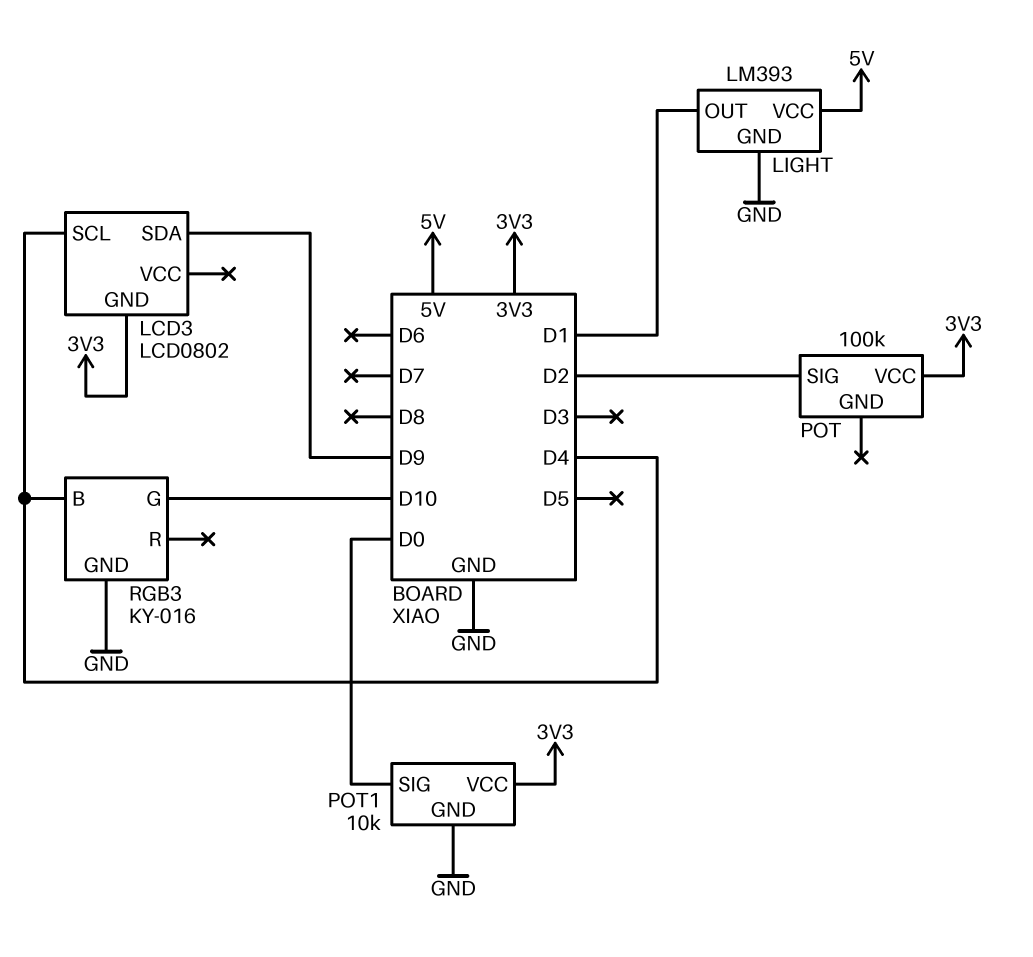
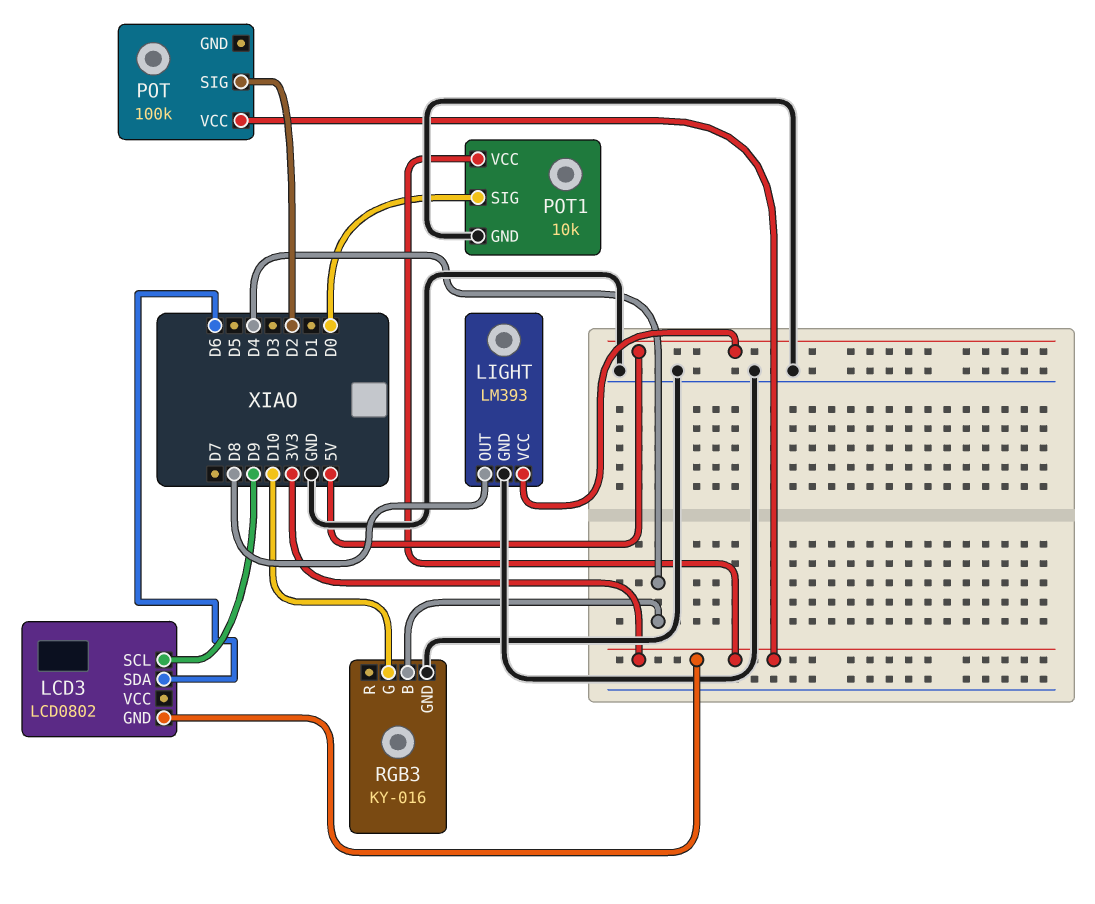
LCD3 pin SCL: D4 -> D9
LCD3 pin SDA: D9 -> D6
LIGHT pin OUT: D1 -> D8

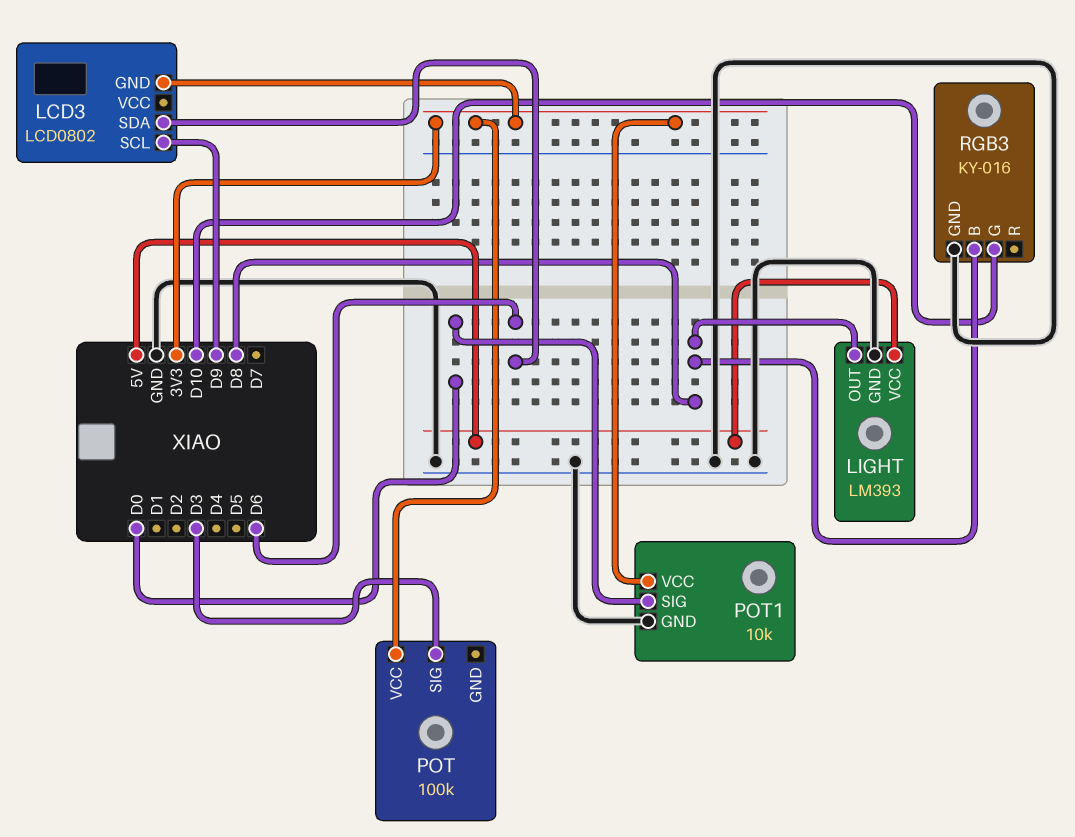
POT pin SIG: D2 -> D3
RGB3 pin B: D4 -> D8

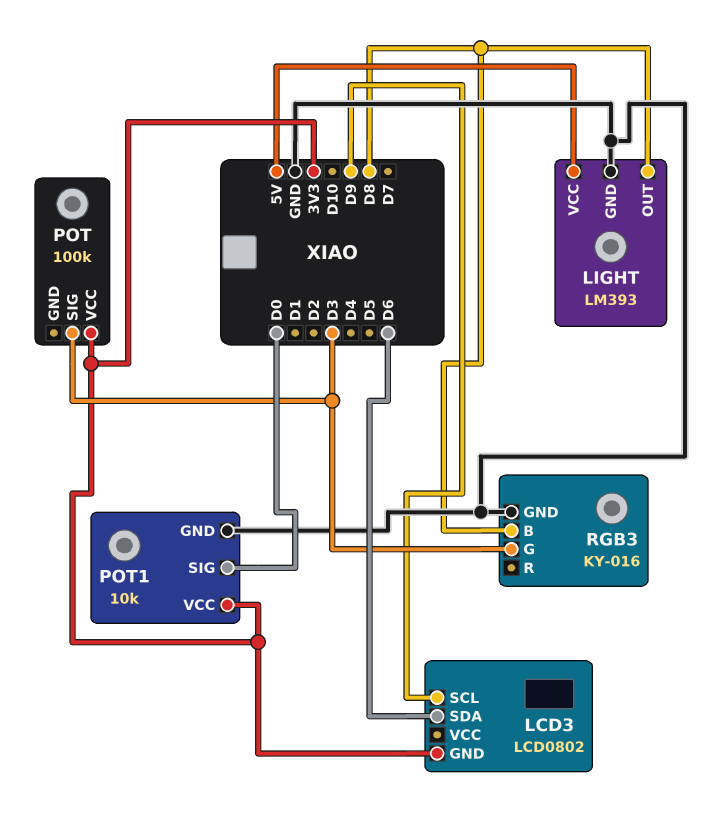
RGB3 pin G: D10 -> D3

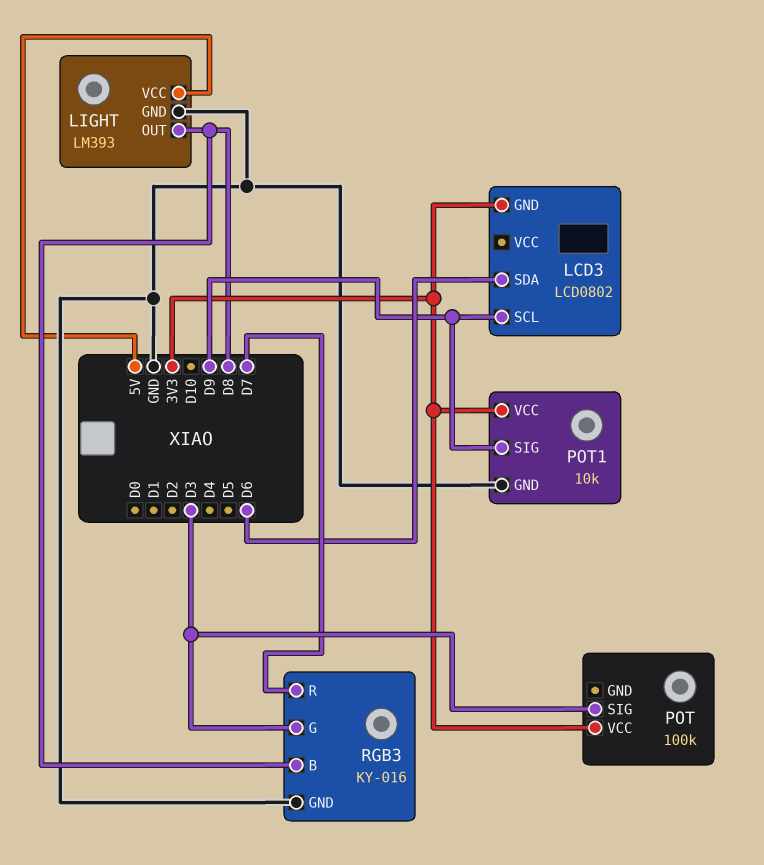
POT1 pin SIG: D0 -> D9
RGB3 pin R: none -> D7

